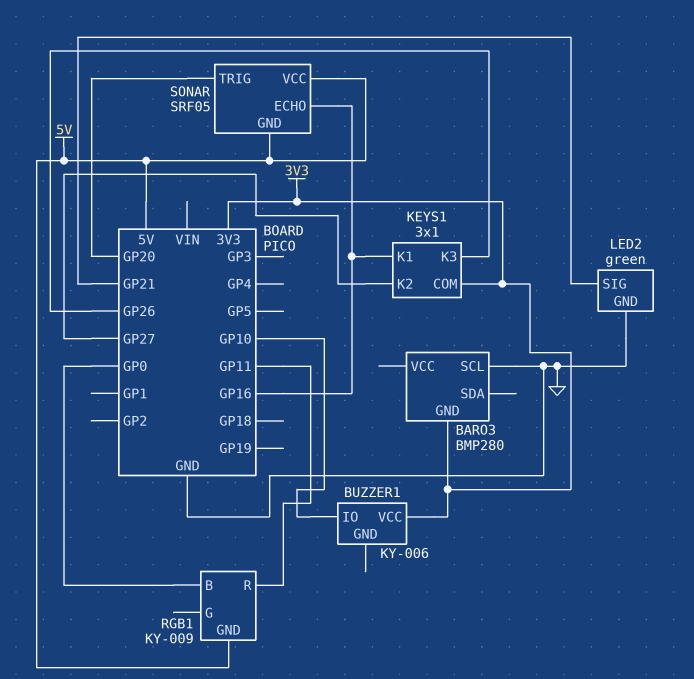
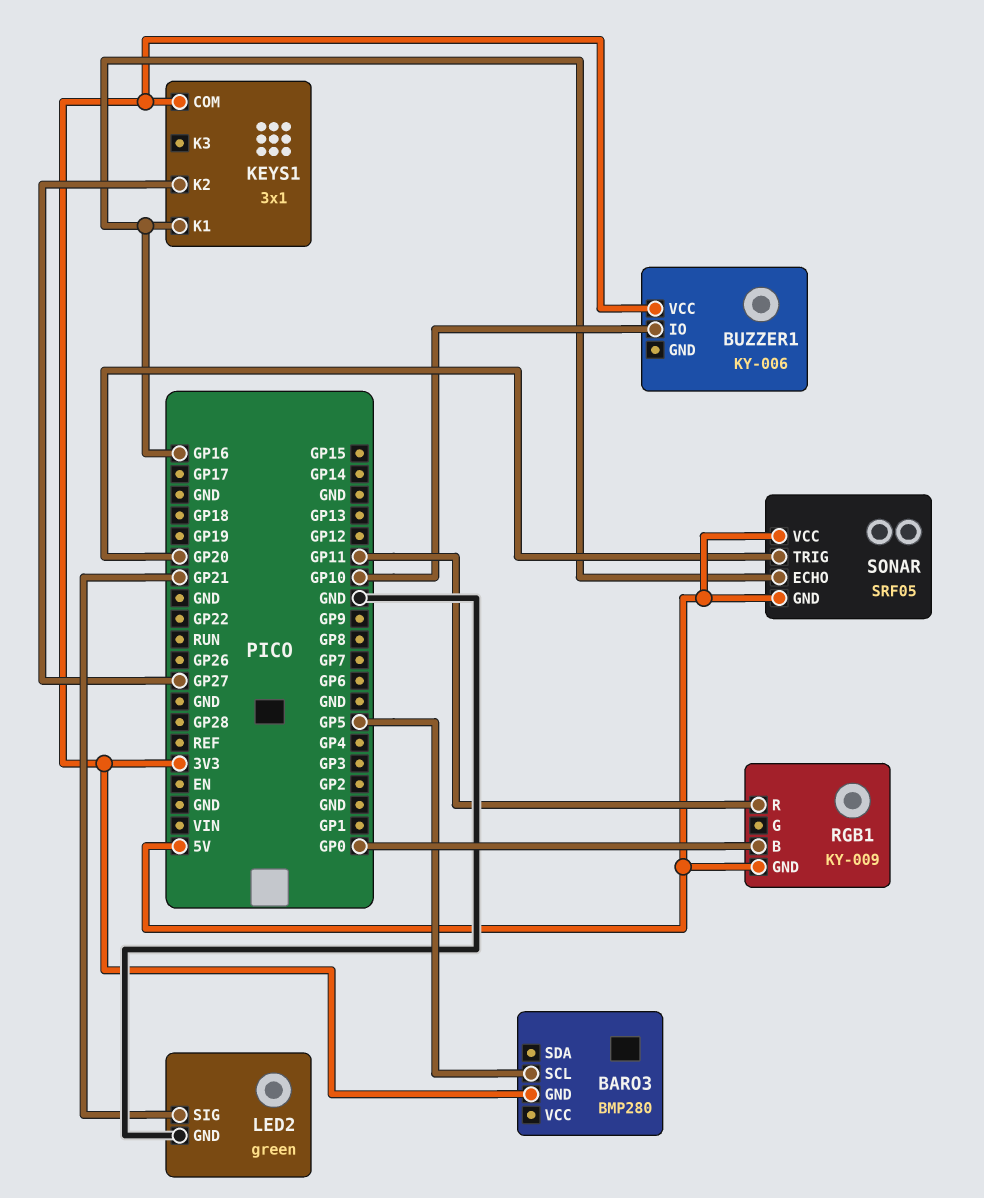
BARO3 pin SCL: GND -> GP5
KEYS1 pin K3: GP26 -> none

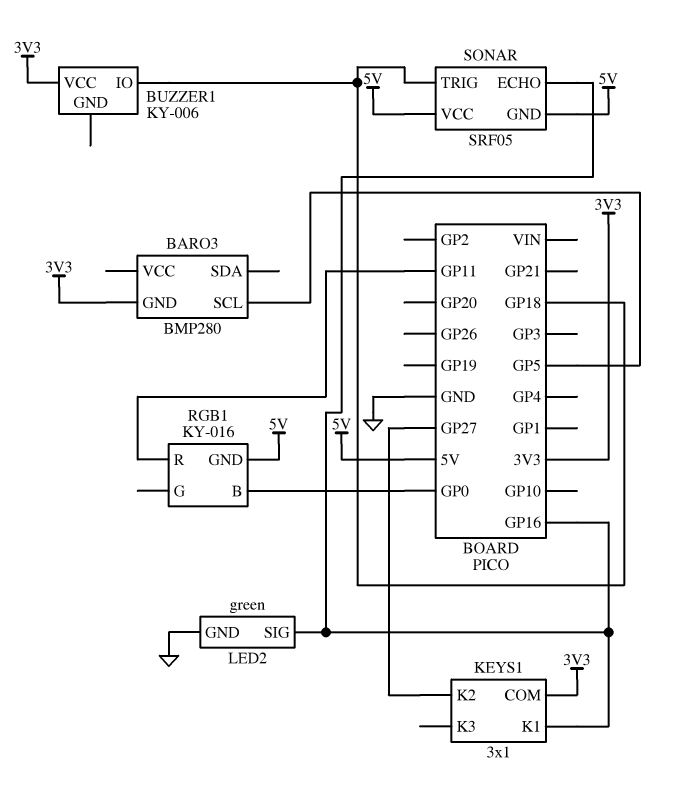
BUZZER1 pin IO: GP10 -> GP18
LED2 pin SIG: GP21 -> GP16
RGB1: KY-009 -> KY-016
SONAR pin TRIG: GP20 -> GP18

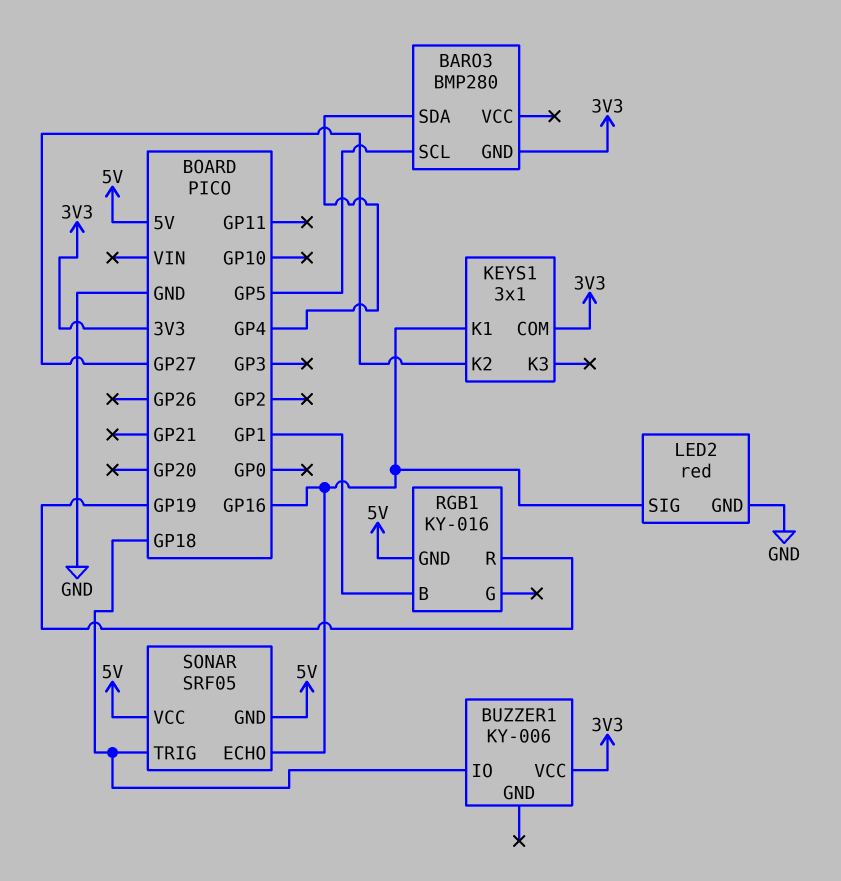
BARO3 pin SDA: none -> GP4
LED2: green -> red
RGB1 pin B: GP0 -> GP1
RGB1 pin R: GP11 -> GP19

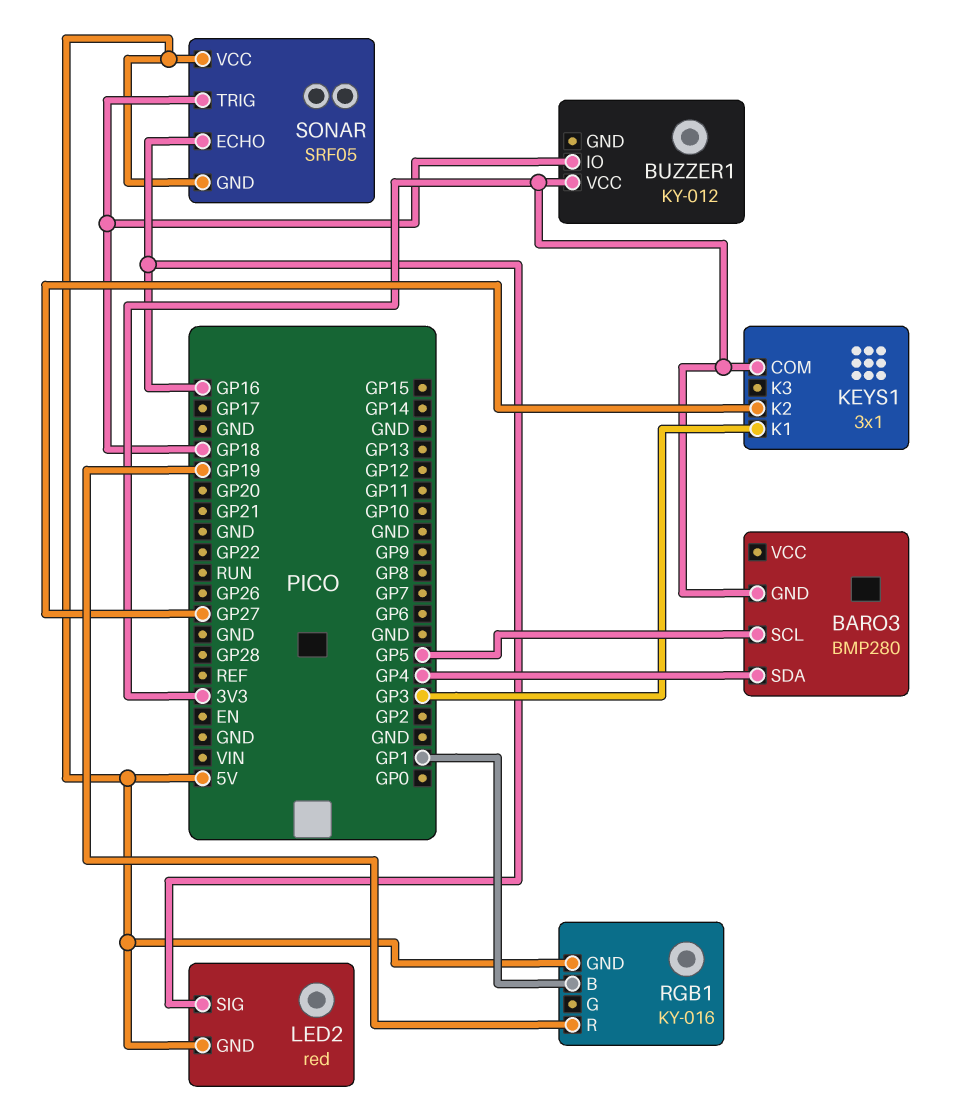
BUZZER1: KY-006 -> KY-012
KEYS1 pin K1: GP16 -> GP3
LED2 pin GND: GND -> 5V

